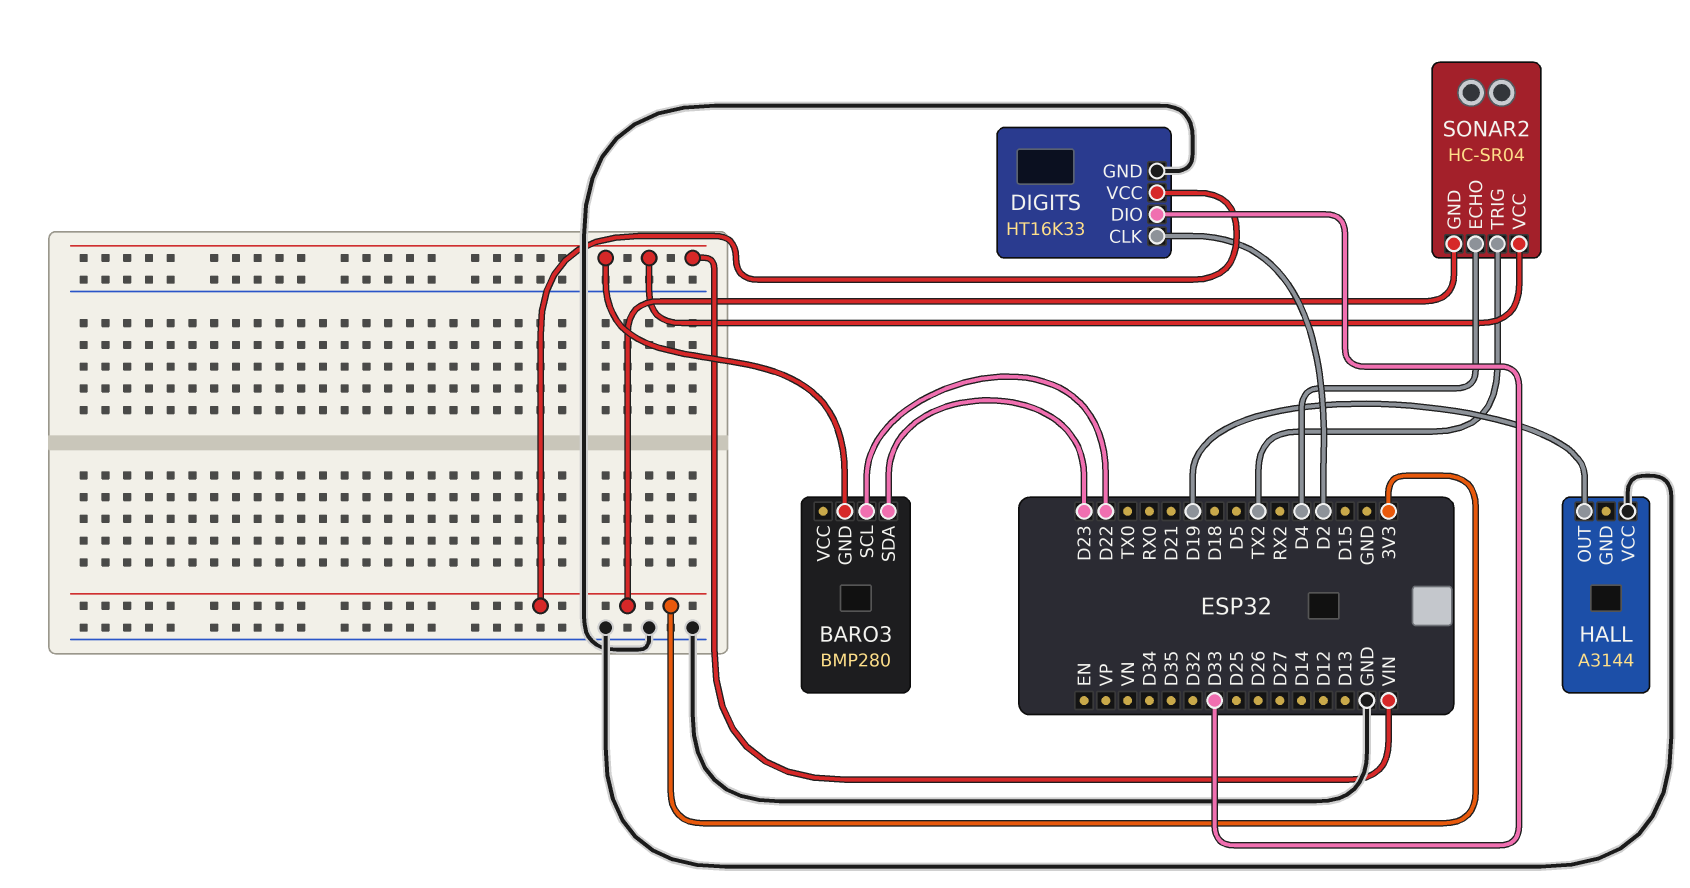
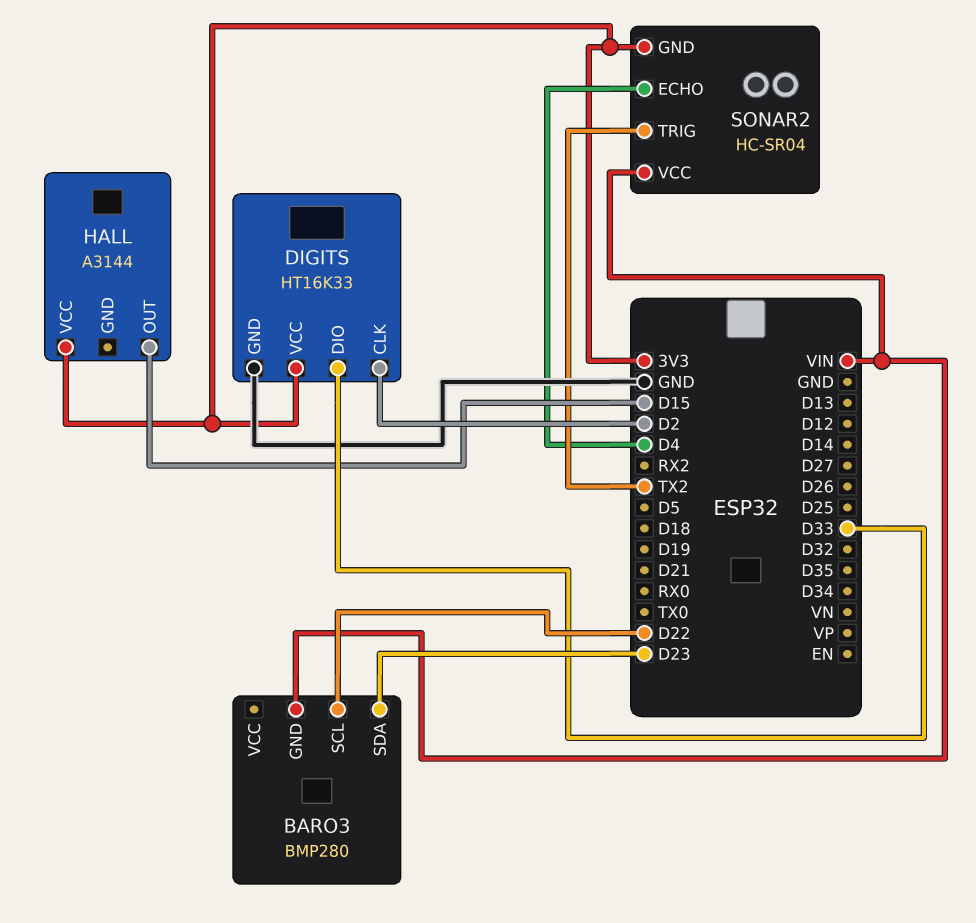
HALL pin OUT: D19 -> D15
HALL pin VCC: GND -> 3V3

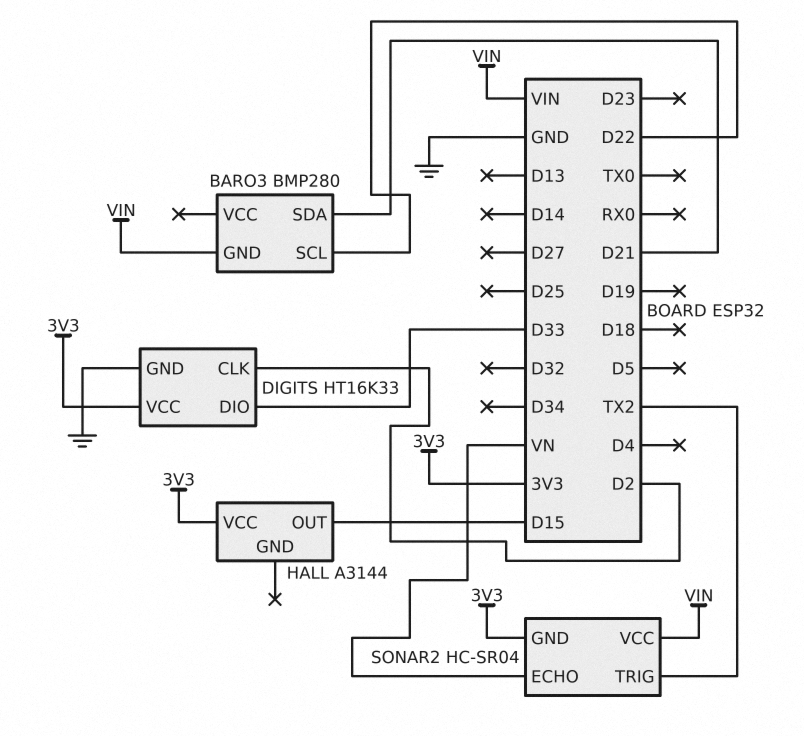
BARO3 pin SDA: D23 -> D21
SONAR2 pin ECHO: D4 -> VN

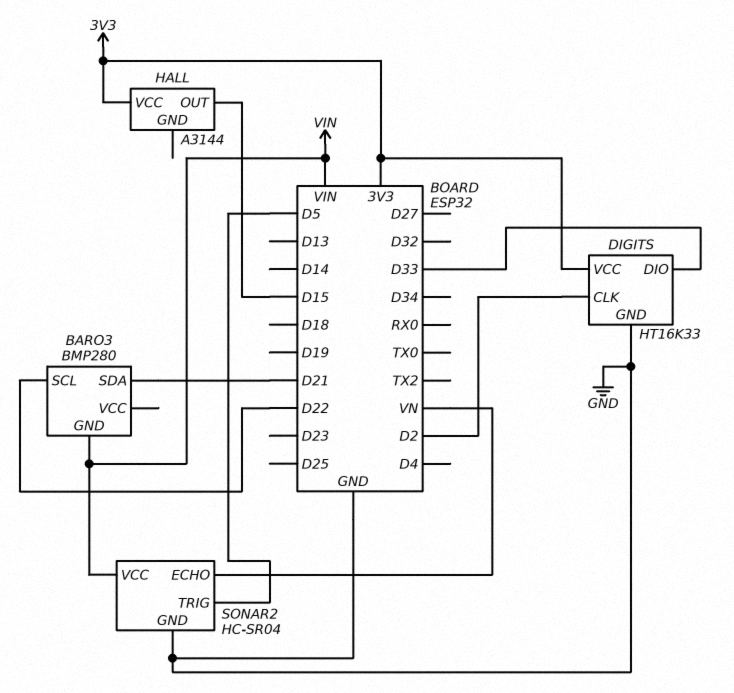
SONAR2 pin GND: 3V3 -> GND
SONAR2 pin TRIG: TX2 -> D5

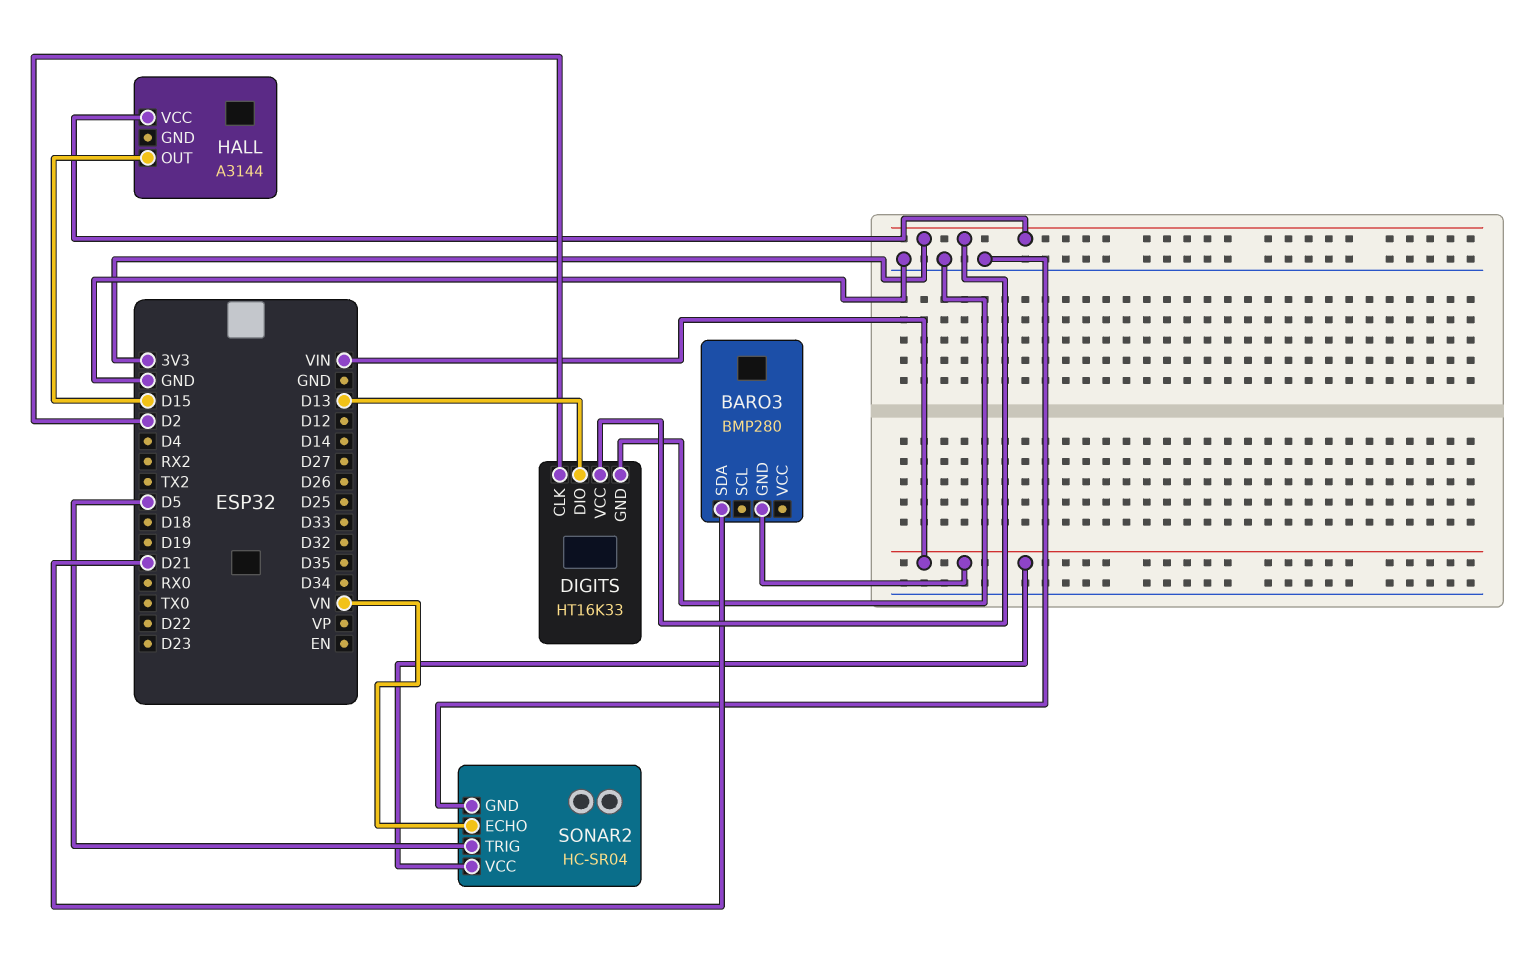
BARO3 pin SCL: D22 -> none
DIGITS pin DIO: D33 -> D13

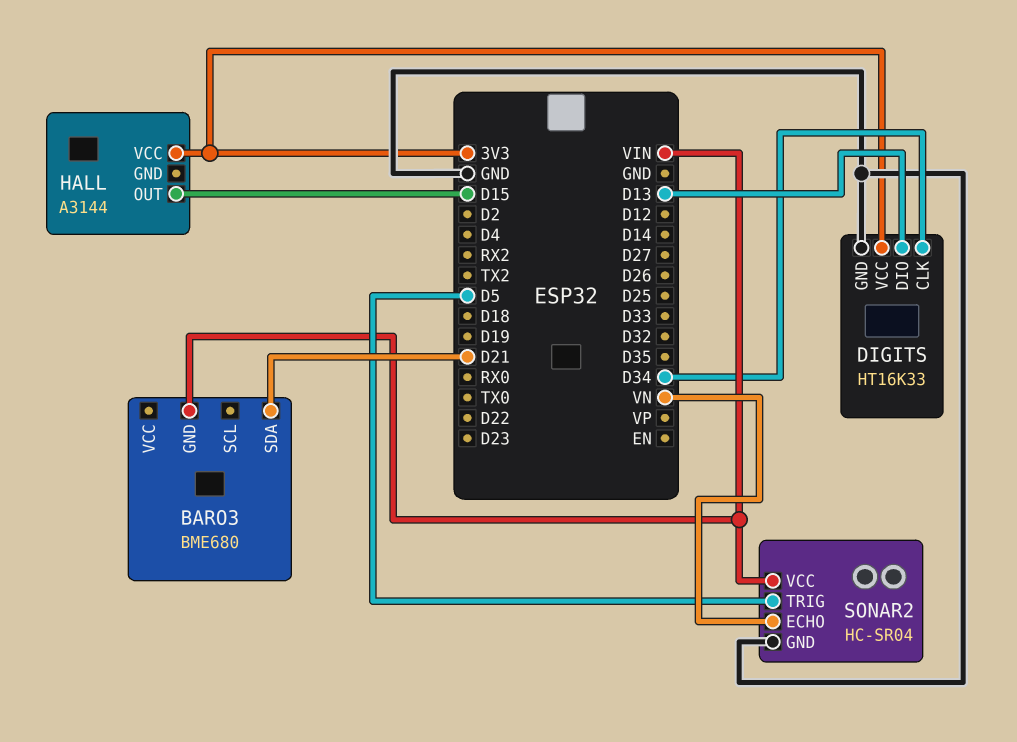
BARO3: BMP280 -> BME680
DIGITS pin CLK: D2 -> D34

